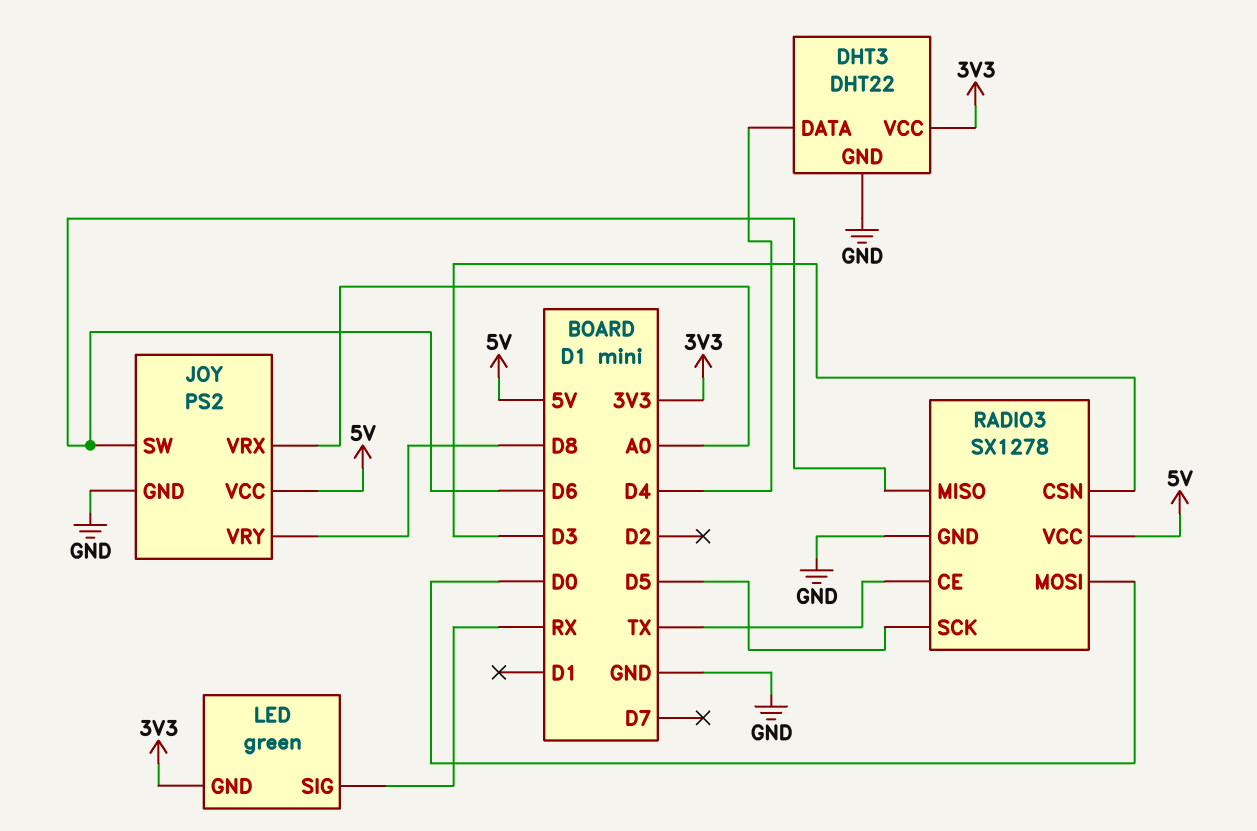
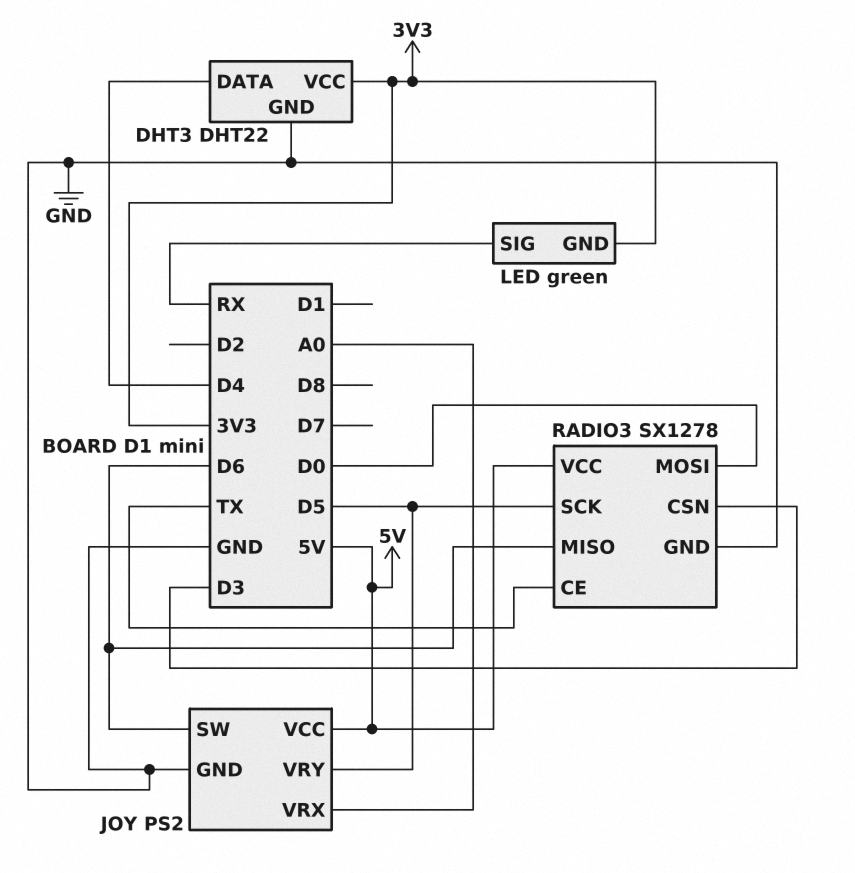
JOY pin VRY: D8 -> D5

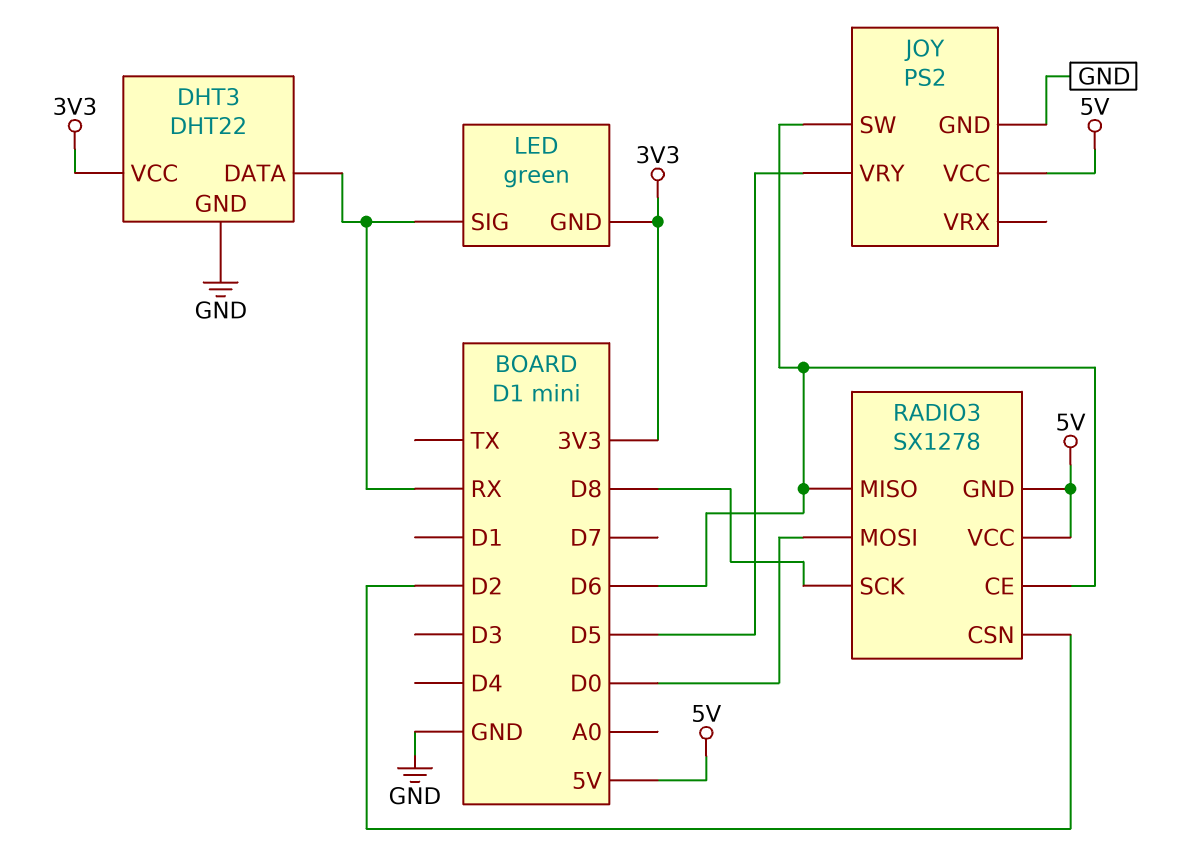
DHT3 pin DATA: D4 -> RX
JOY pin VRX: A0 -> none
RADIO3 pin CE: TX -> D6
RADIO3 pin CSN: D3 -> D2
RADIO3 pin GND: GND -> 5V
RADIO3 pin SCK: D5 -> D8

